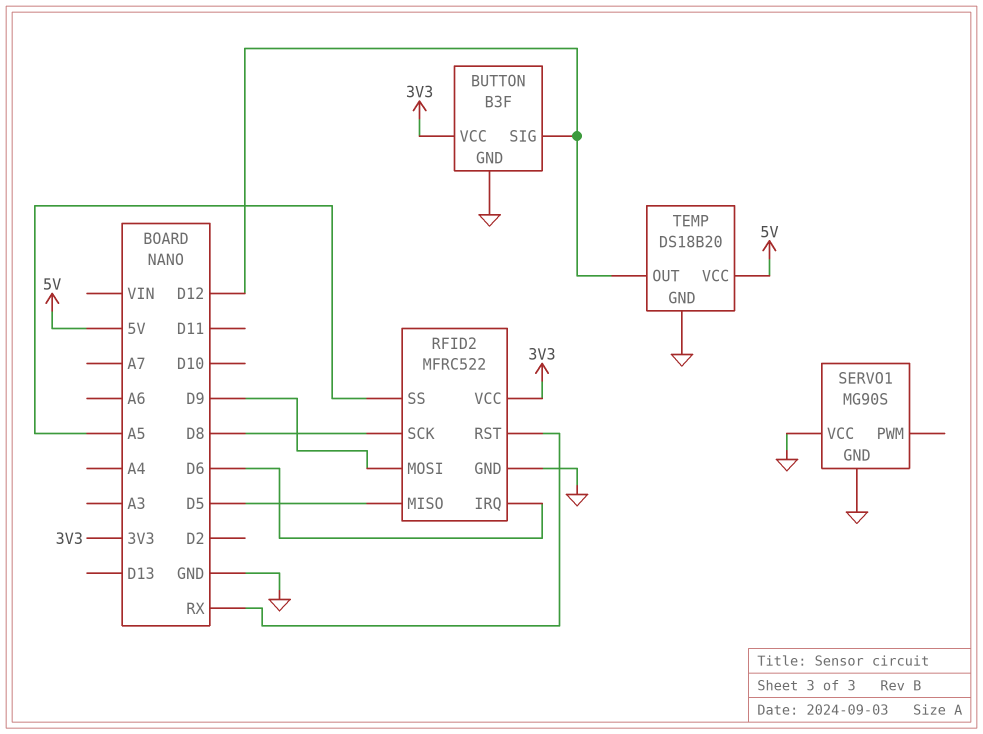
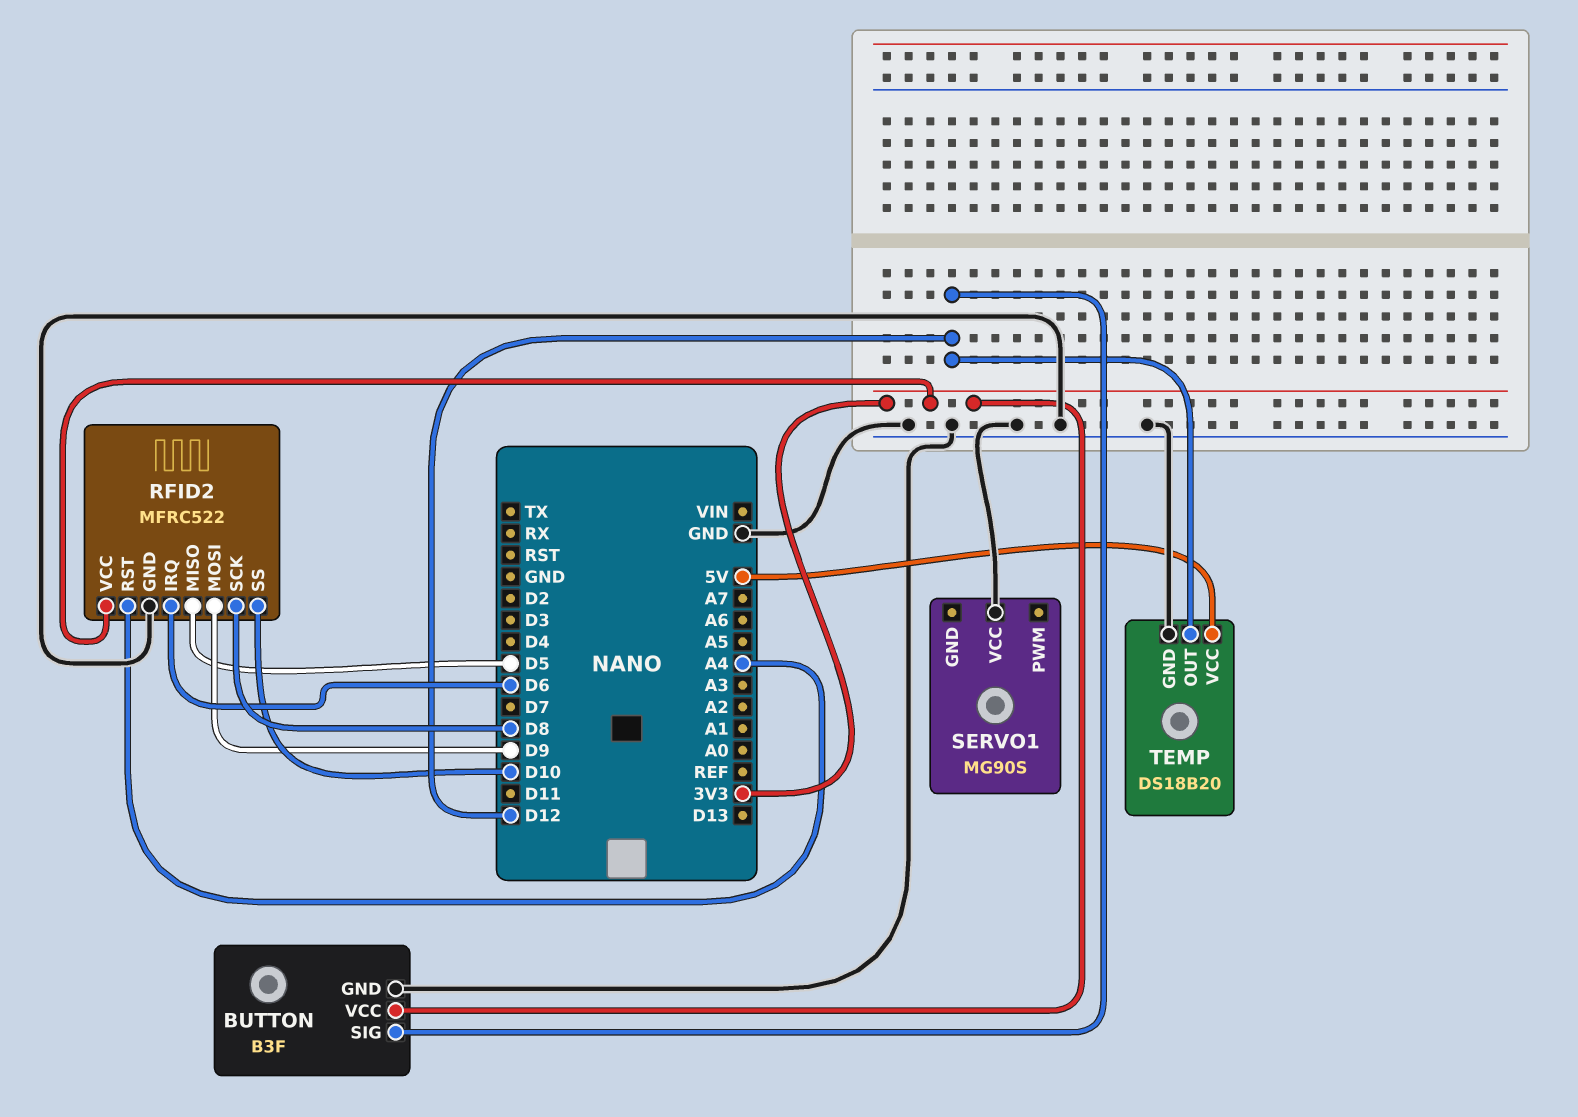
RFID2 pin RST: RX -> A4
RFID2 pin SS: A5 -> D10
SERVO1 pin GND: GND -> none

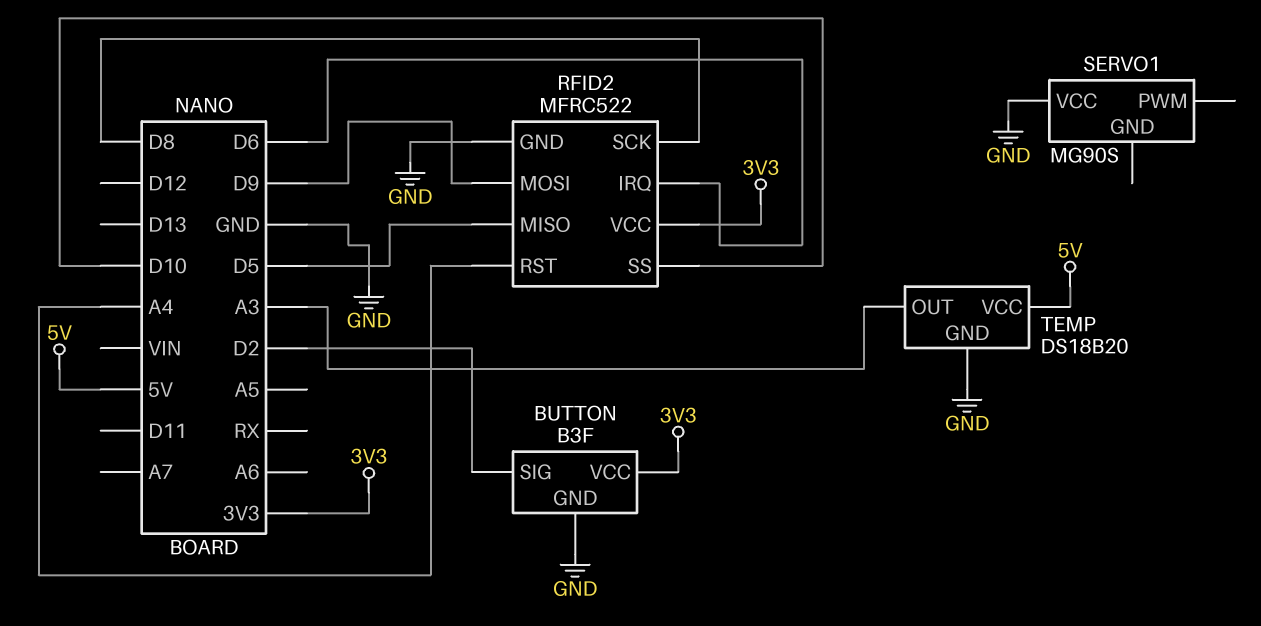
BUTTON pin SIG: D12 -> D2
TEMP pin OUT: D12 -> A3

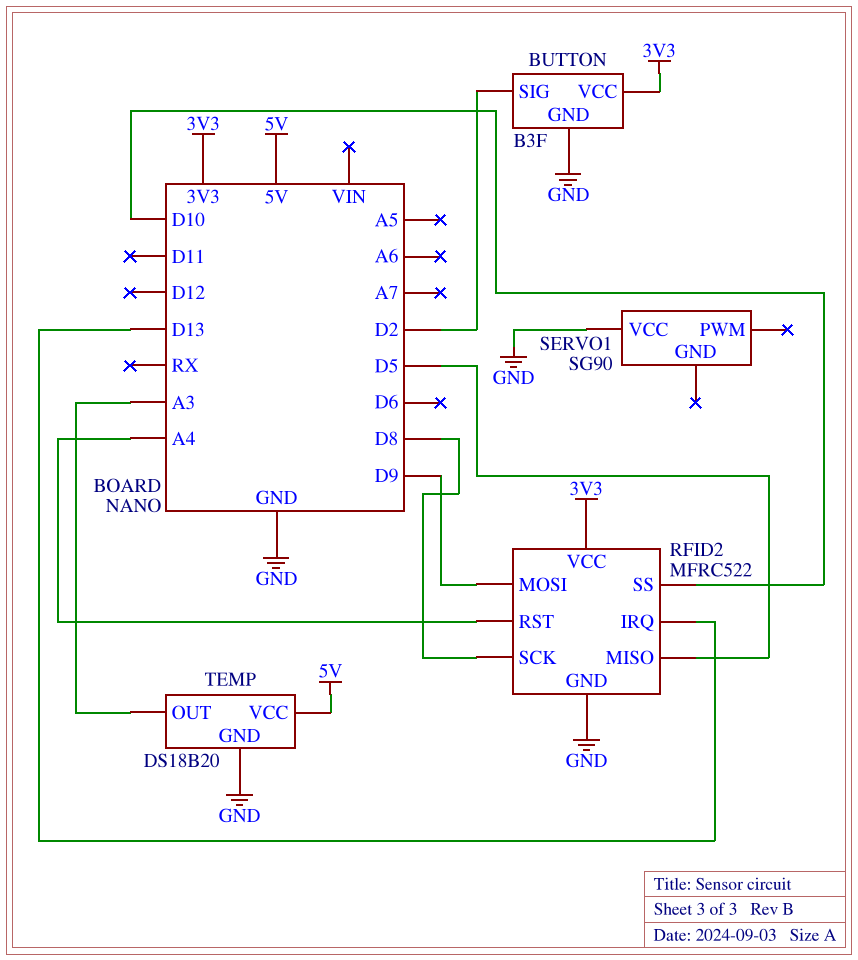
RFID2 pin IRQ: D6 -> D13
SERVO1: MG90S -> SG90

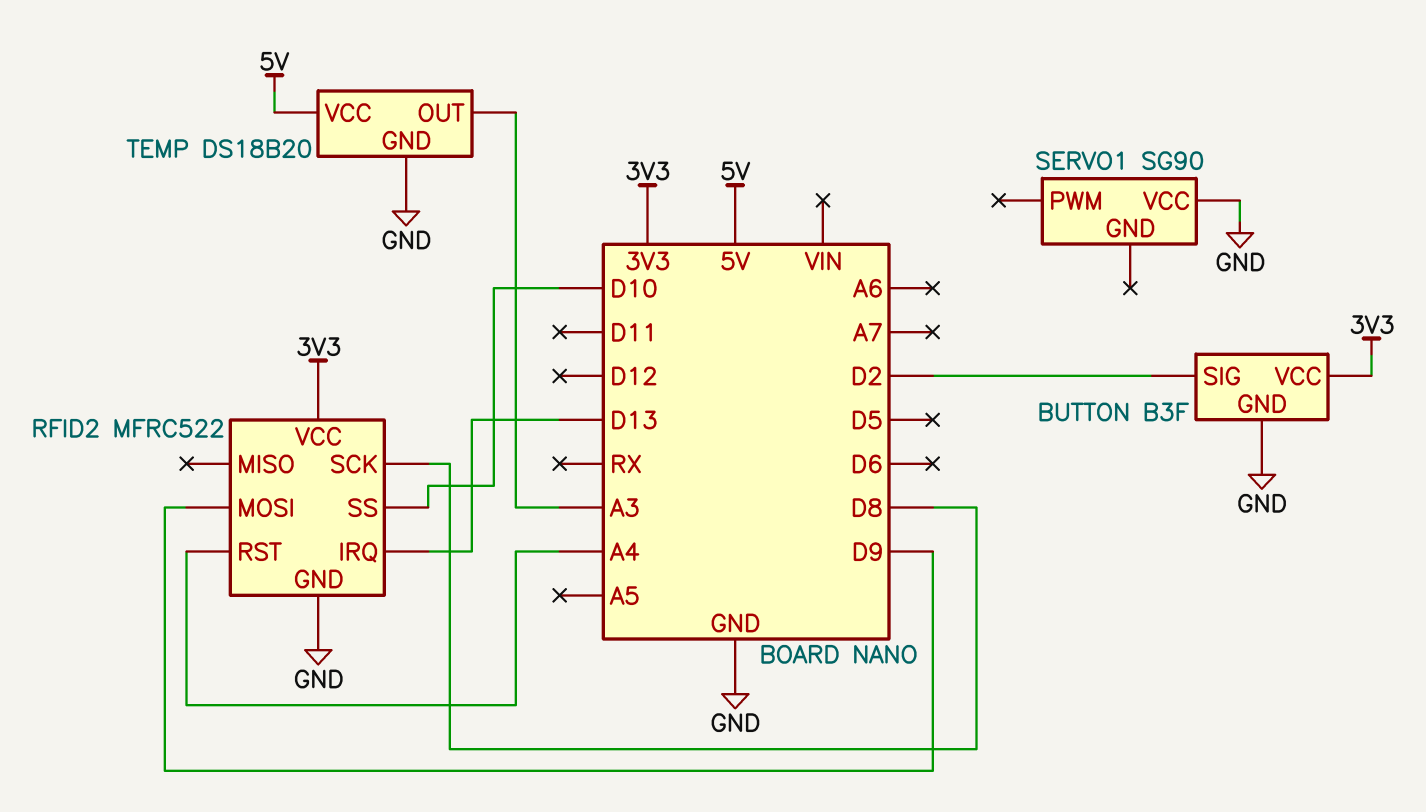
RFID2 pin MISO: D5 -> none

